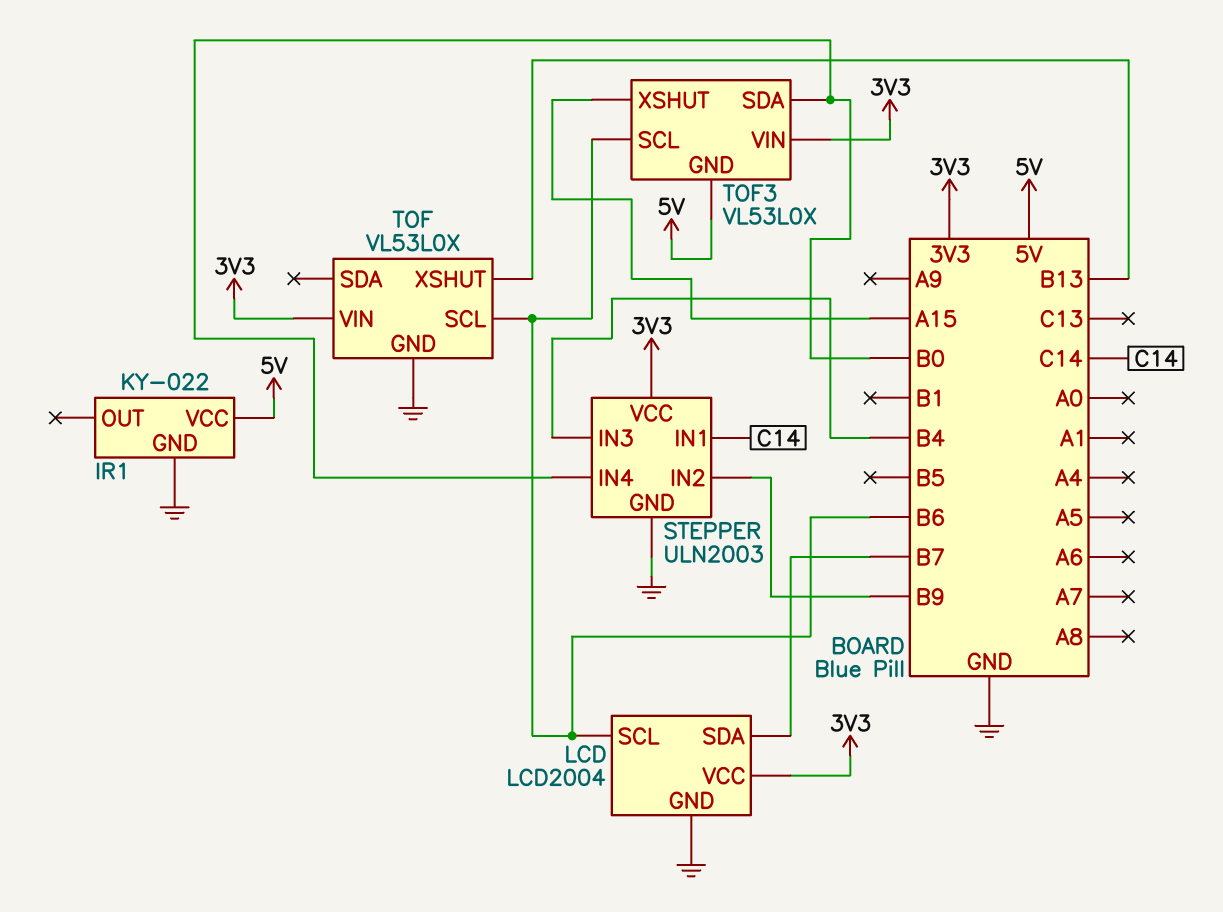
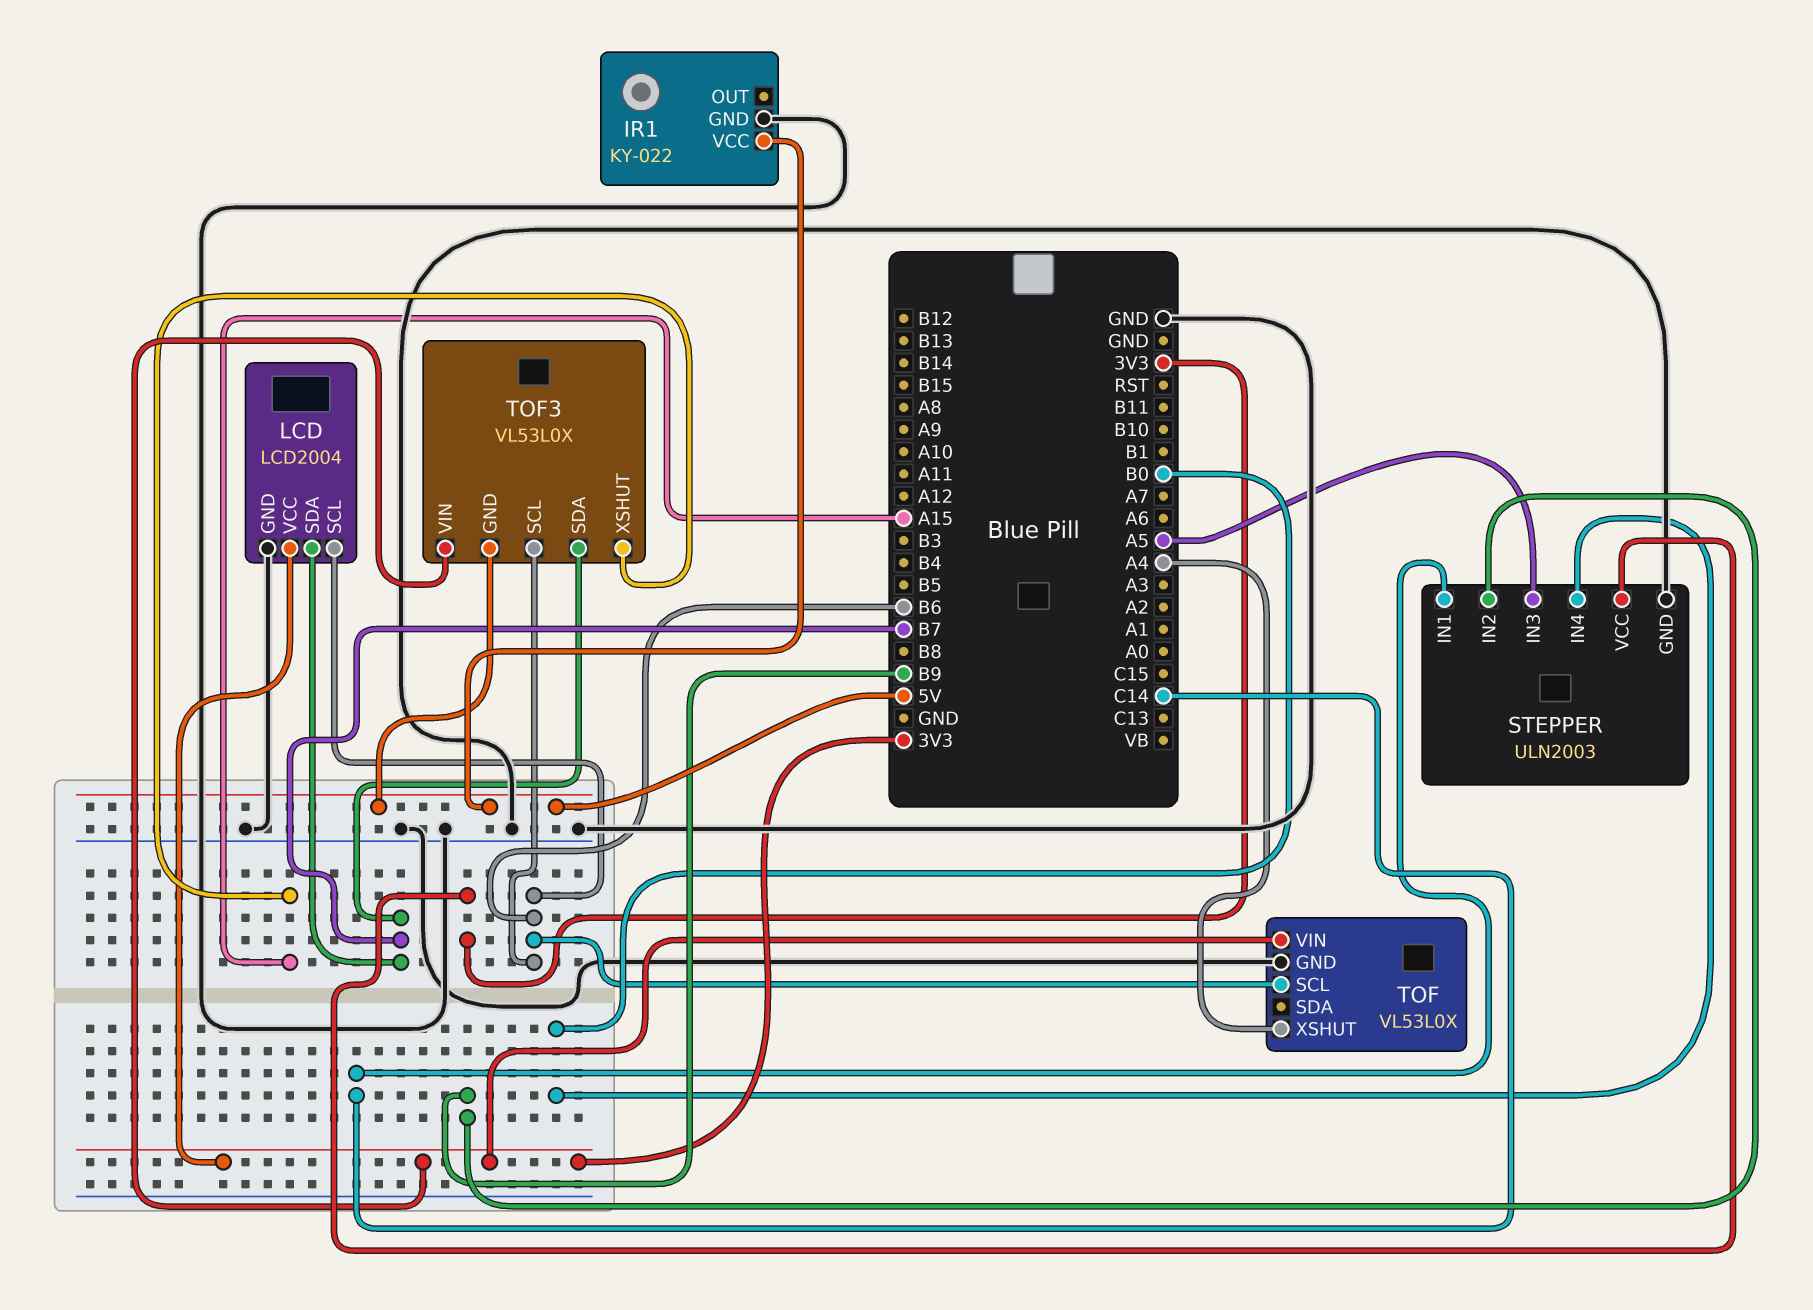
STEPPER pin IN3: B4 -> A5
TOF pin XSHUT: B13 -> A4
TOF3 pin SDA: B0 -> B7

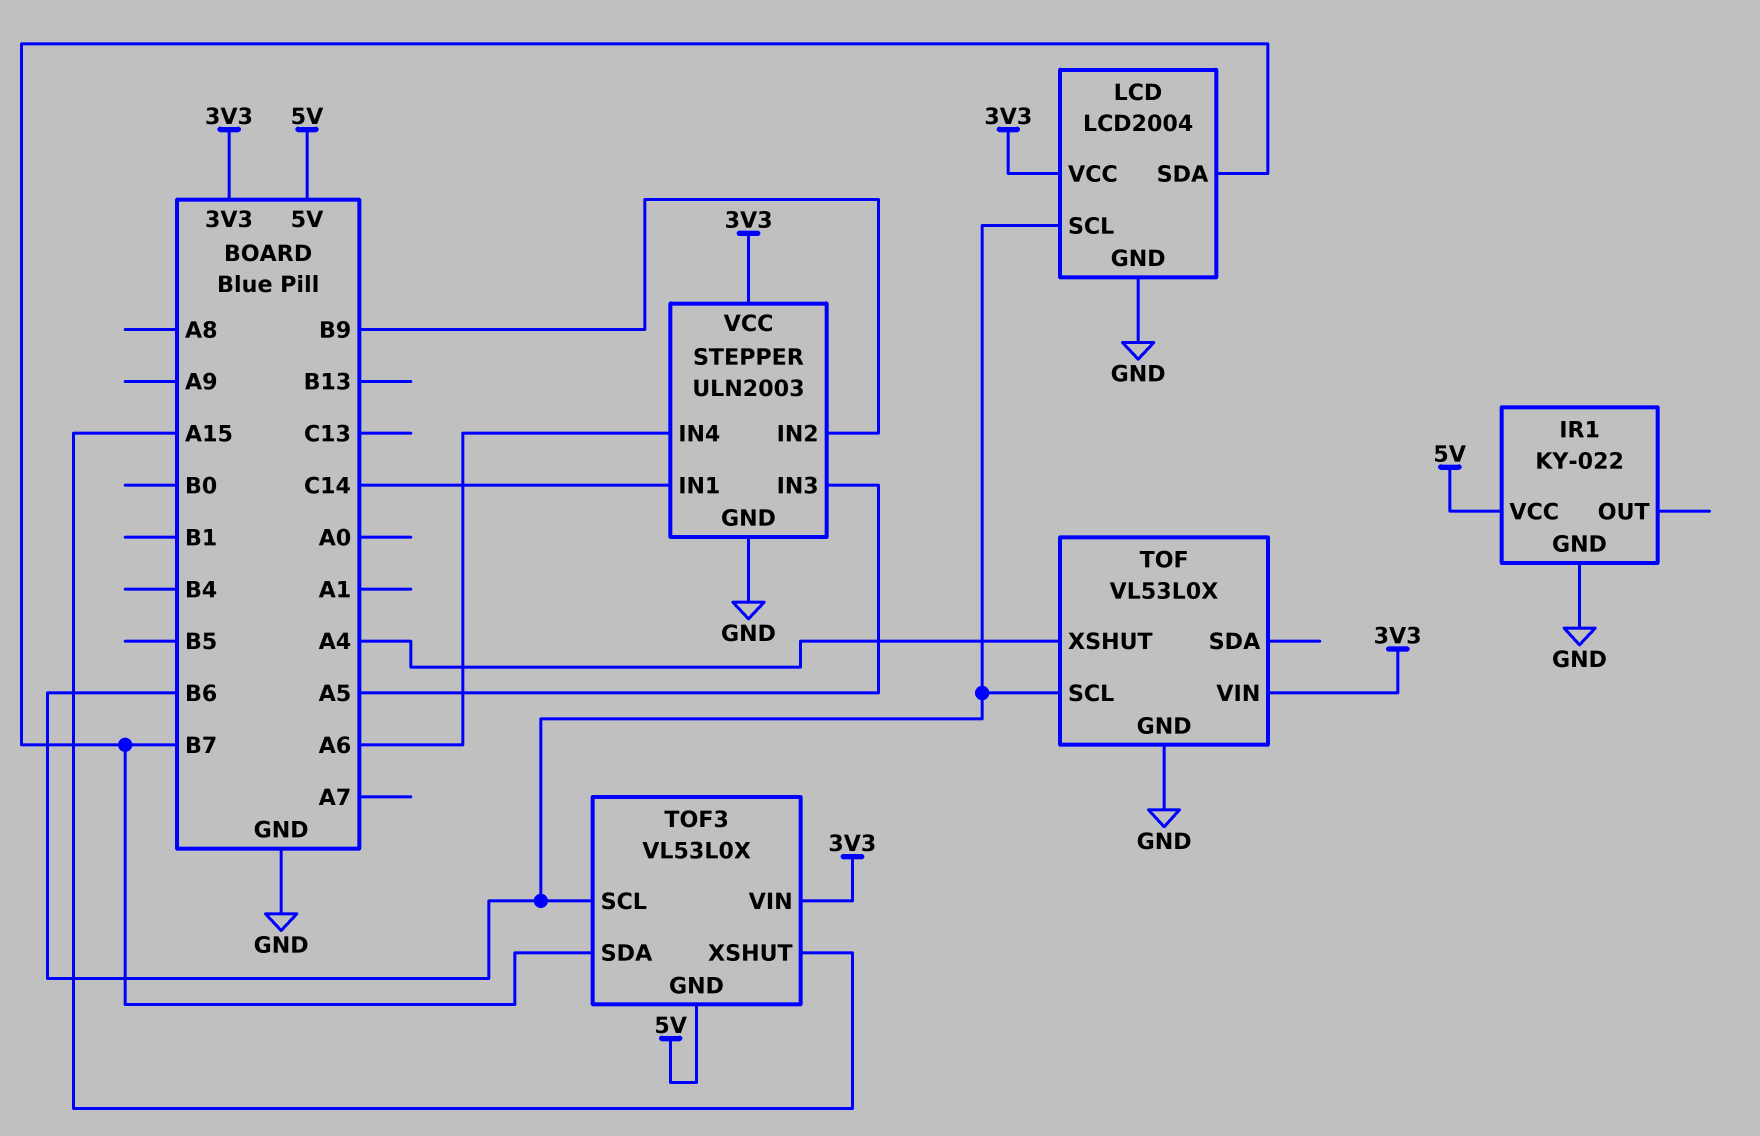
STEPPER pin IN4: B0 -> A6

